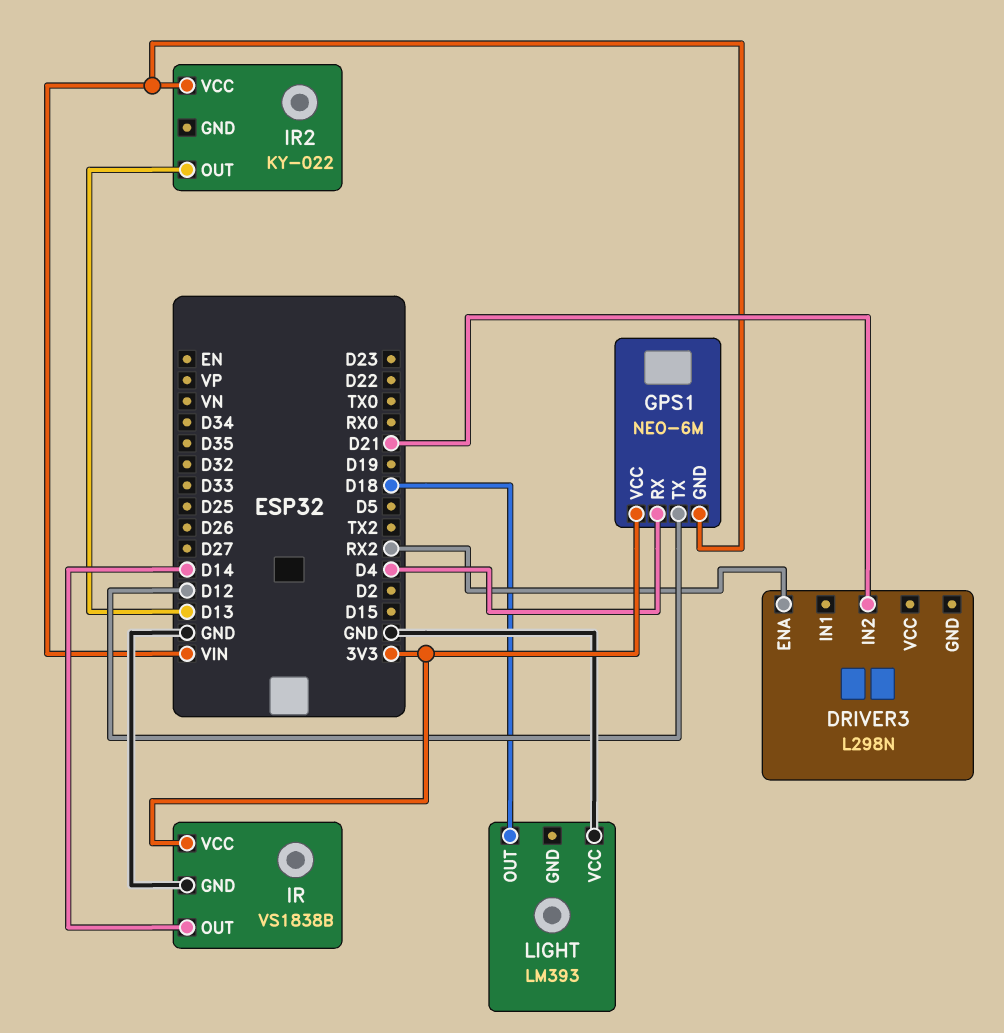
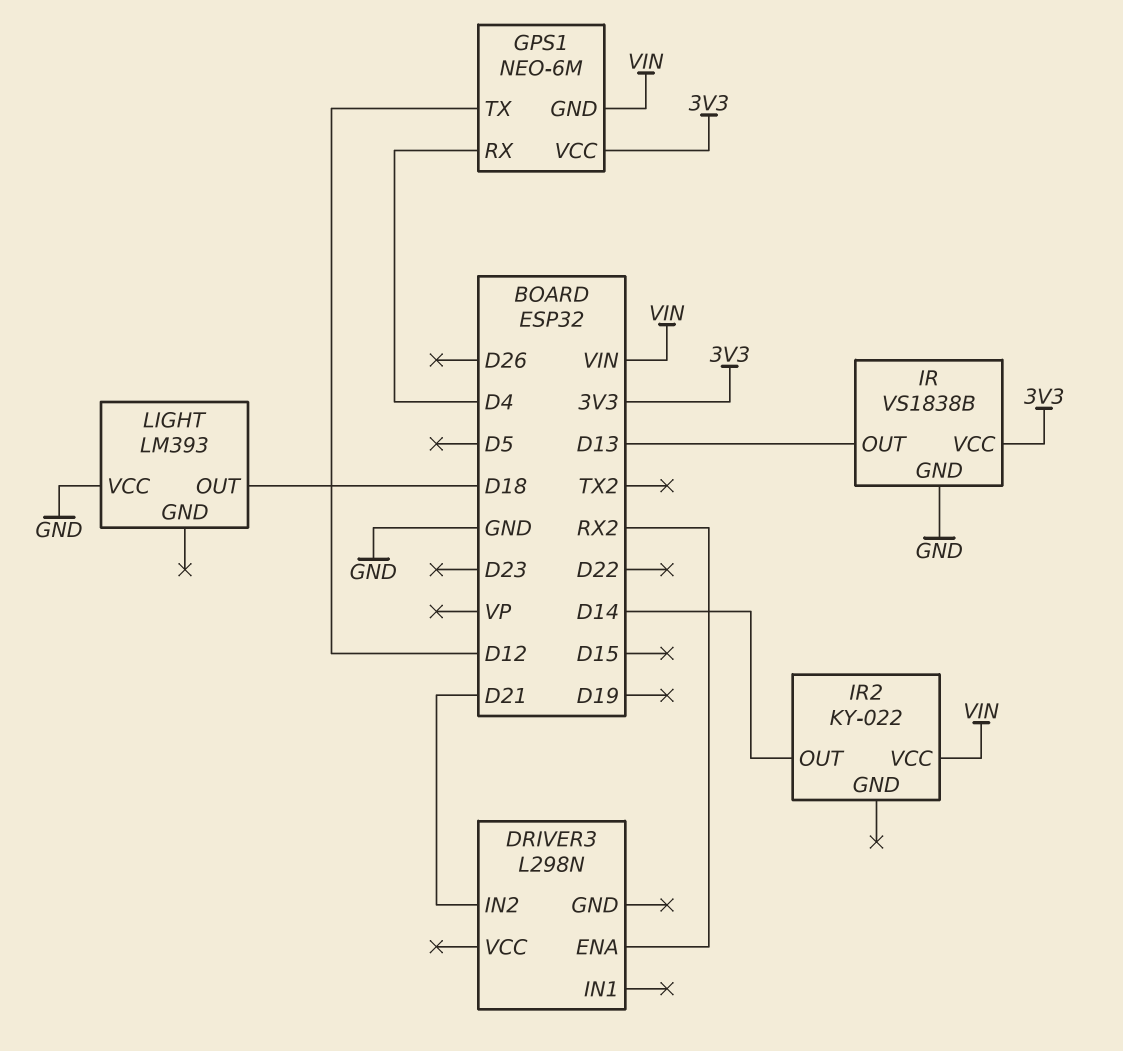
IR pin OUT: D14 -> D13
IR2 pin OUT: D13 -> D14

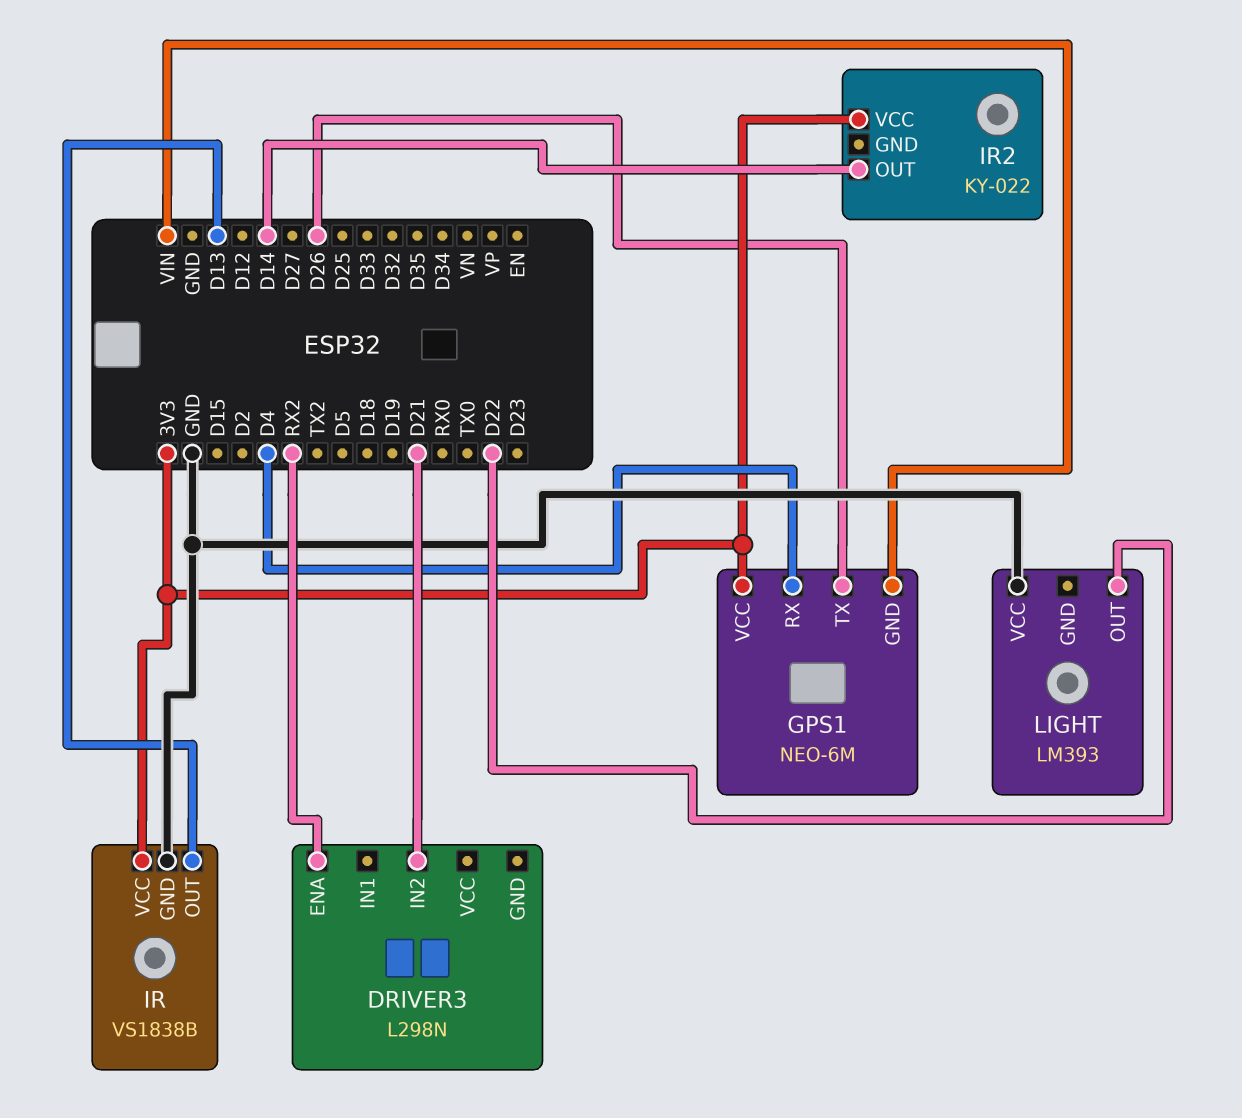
GPS1 pin TX: D12 -> D26
IR2 pin VCC: VIN -> 3V3
LIGHT pin OUT: D18 -> D22

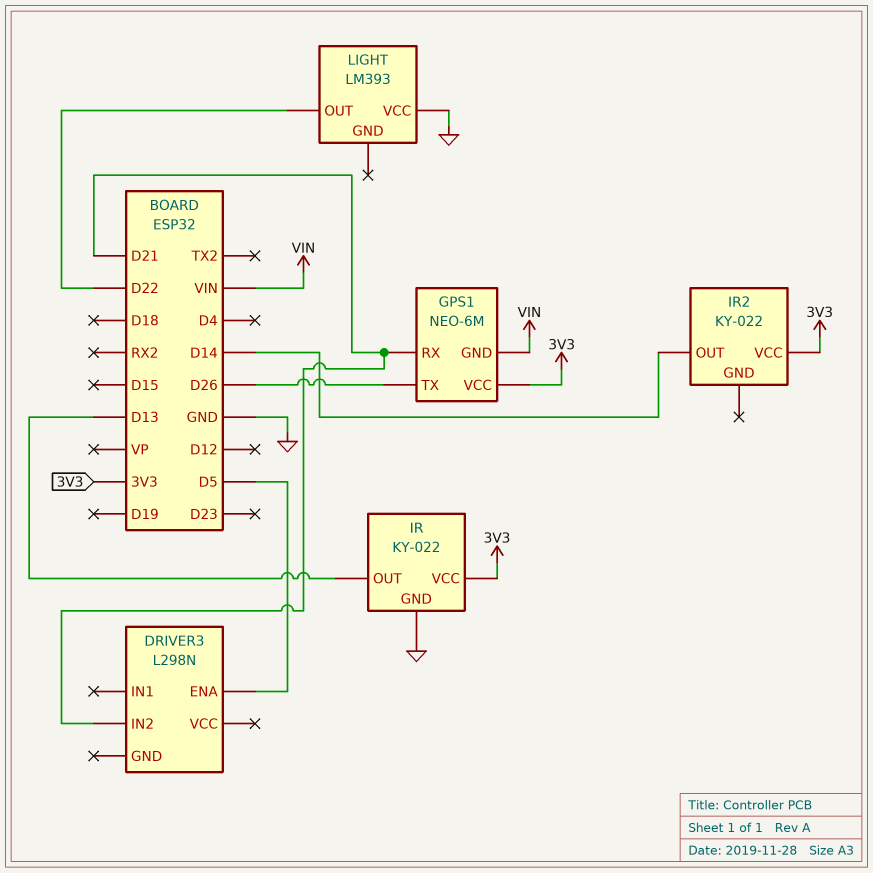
DRIVER3 pin ENA: RX2 -> D5
GPS1 pin RX: D4 -> D21
IR: VS1838B -> KY-022

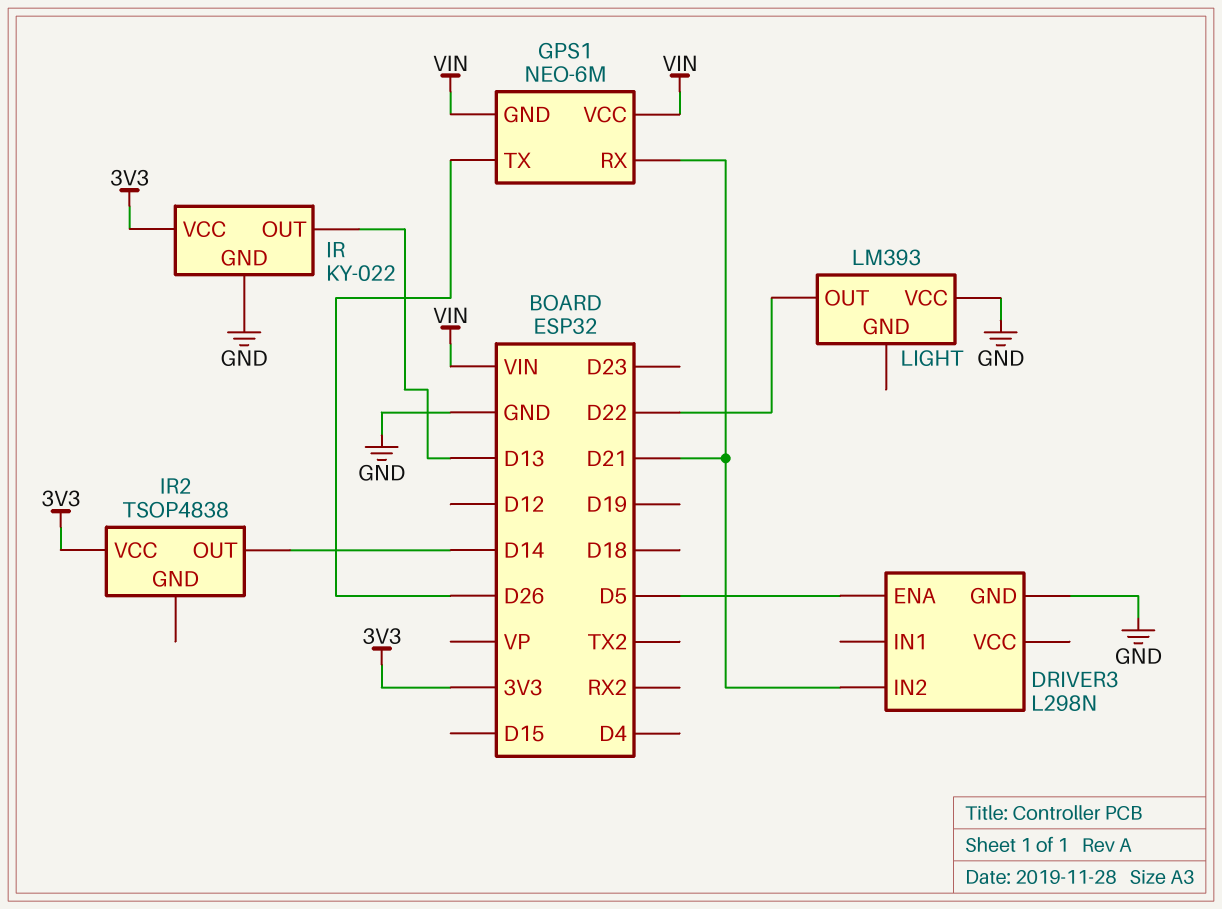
DRIVER3 pin GND: none -> GND
GPS1 pin VCC: 3V3 -> VIN
IR2: KY-022 -> TSOP4838

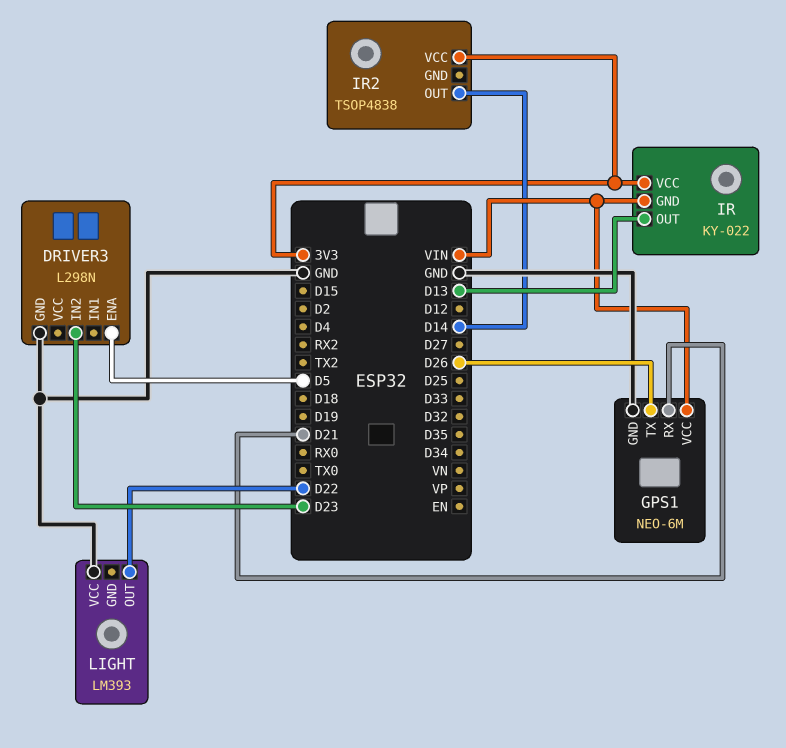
DRIVER3 pin IN2: D21 -> D23
GPS1 pin GND: VIN -> GND
IR pin GND: GND -> VIN

